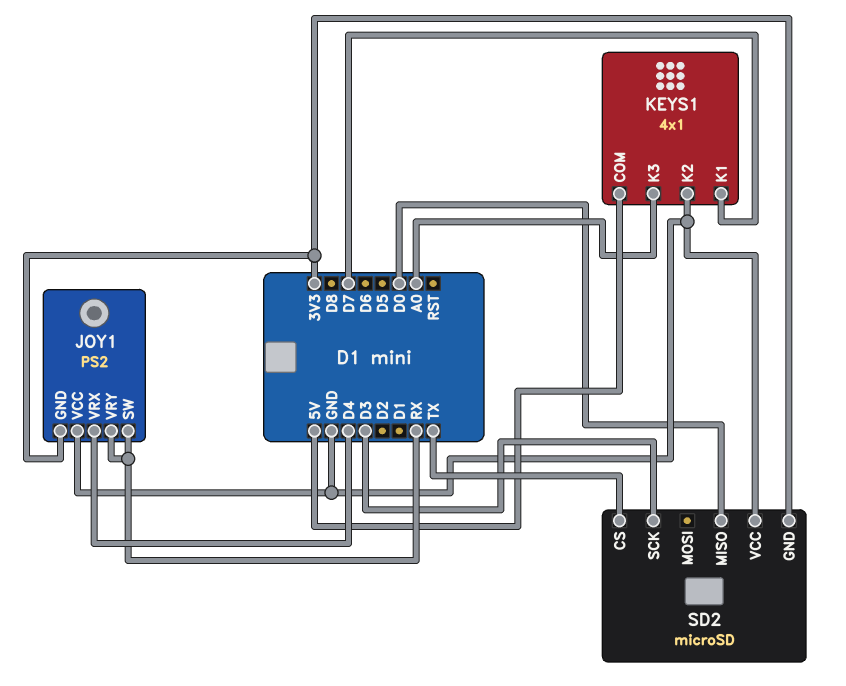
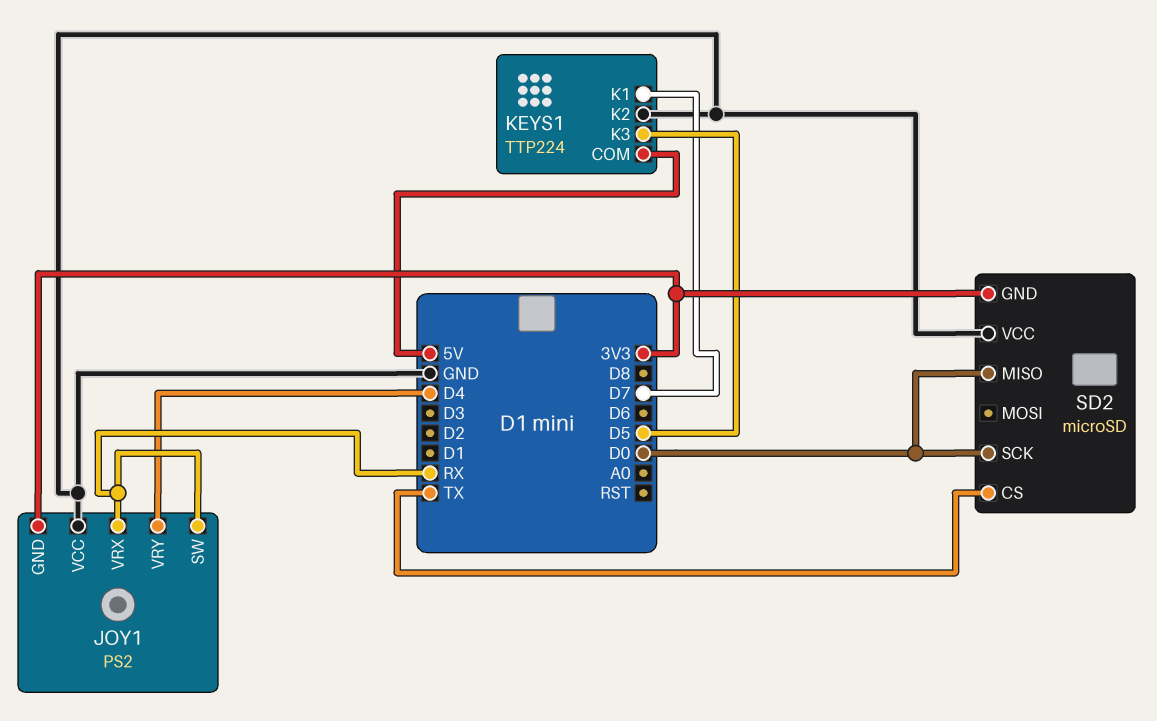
JOY1 pin VRX: D4 -> RX
JOY1 pin VRY: RX -> D4
KEYS1: 4x1 -> TTP224
KEYS1 pin K3: A0 -> D5
SD2 pin SCK: D3 -> D0

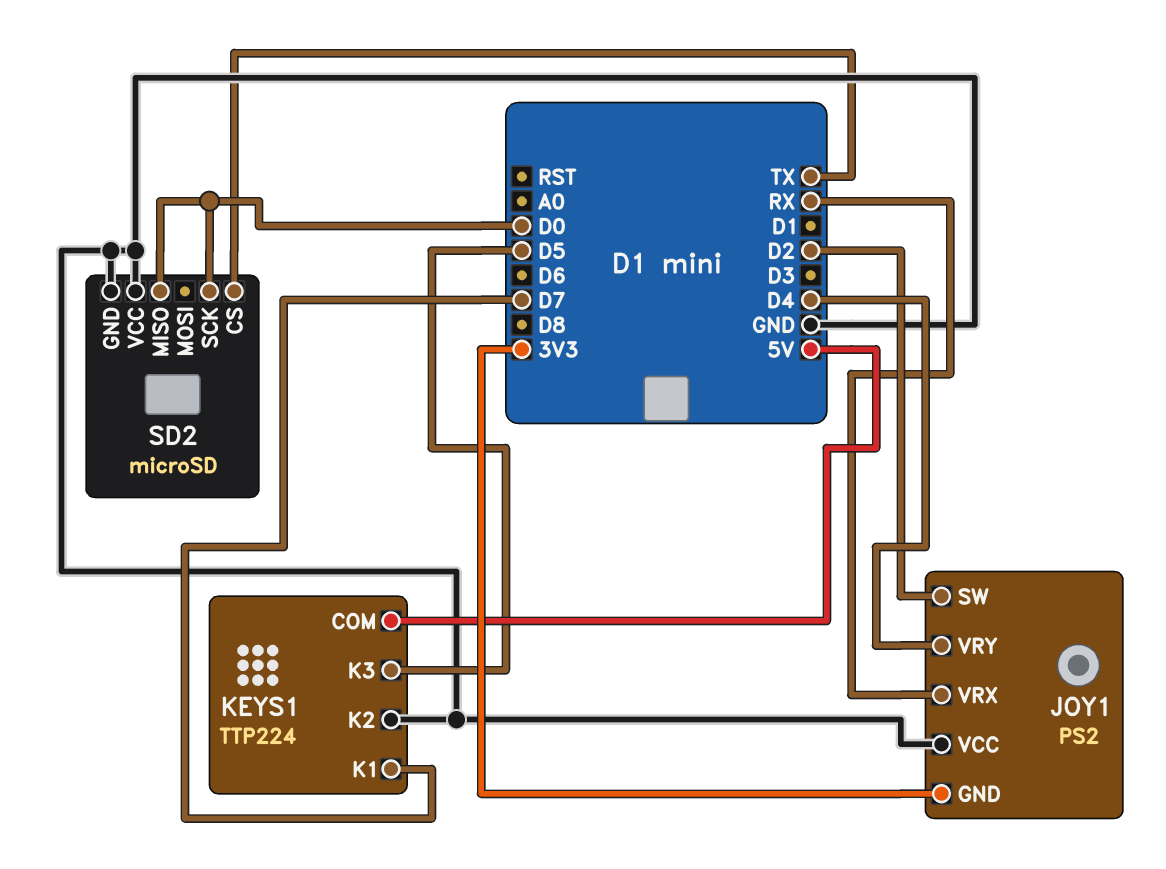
JOY1 pin SW: RX -> D2
SD2 pin GND: 3V3 -> GND

